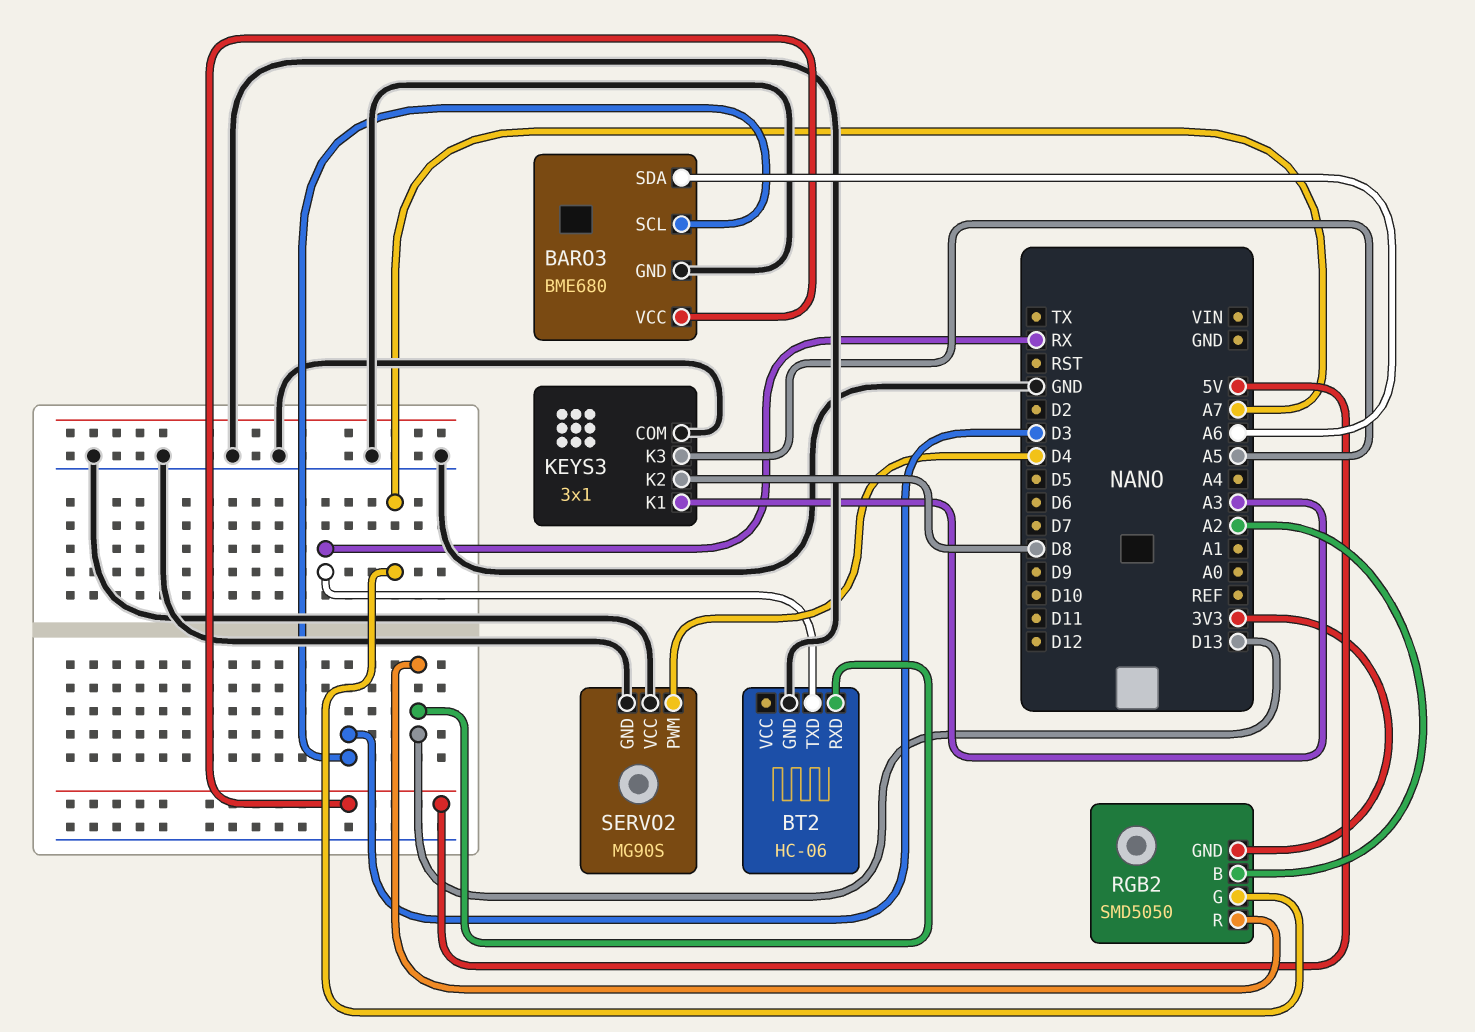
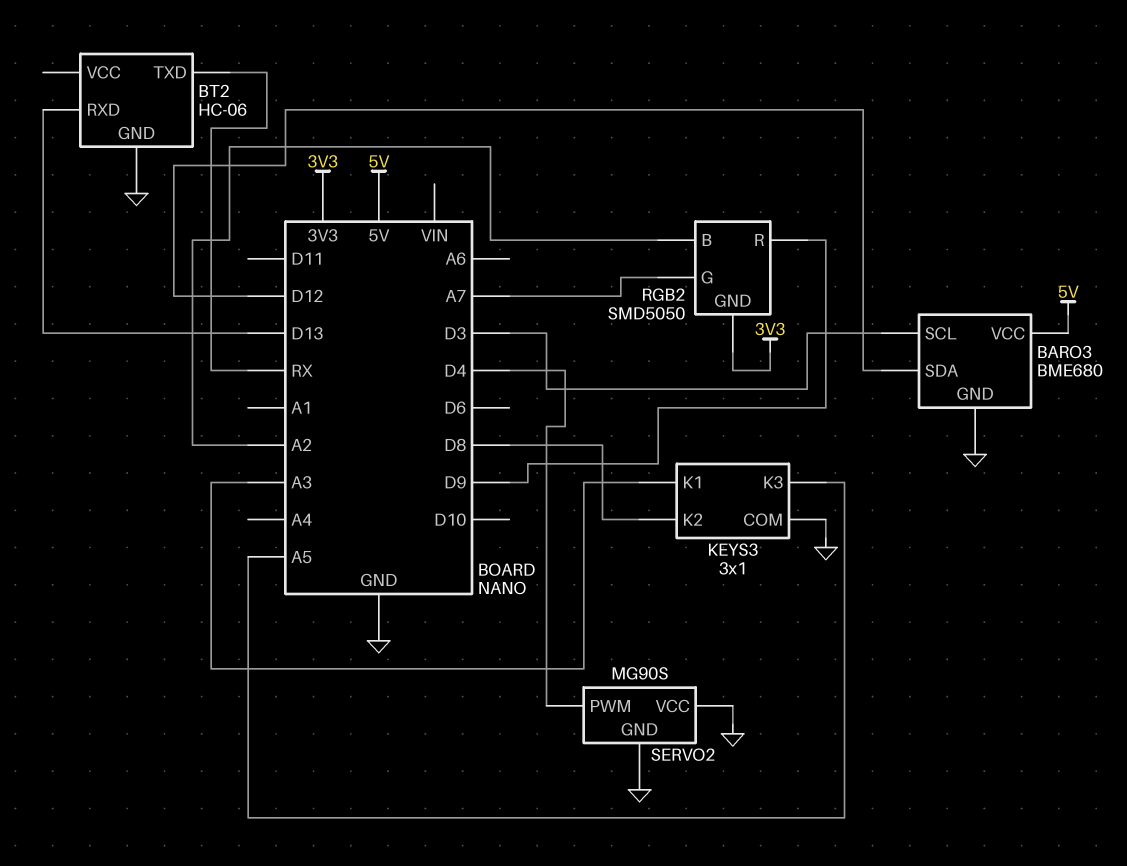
BARO3 pin SDA: A6 -> D12
RGB2 pin R: D13 -> D9

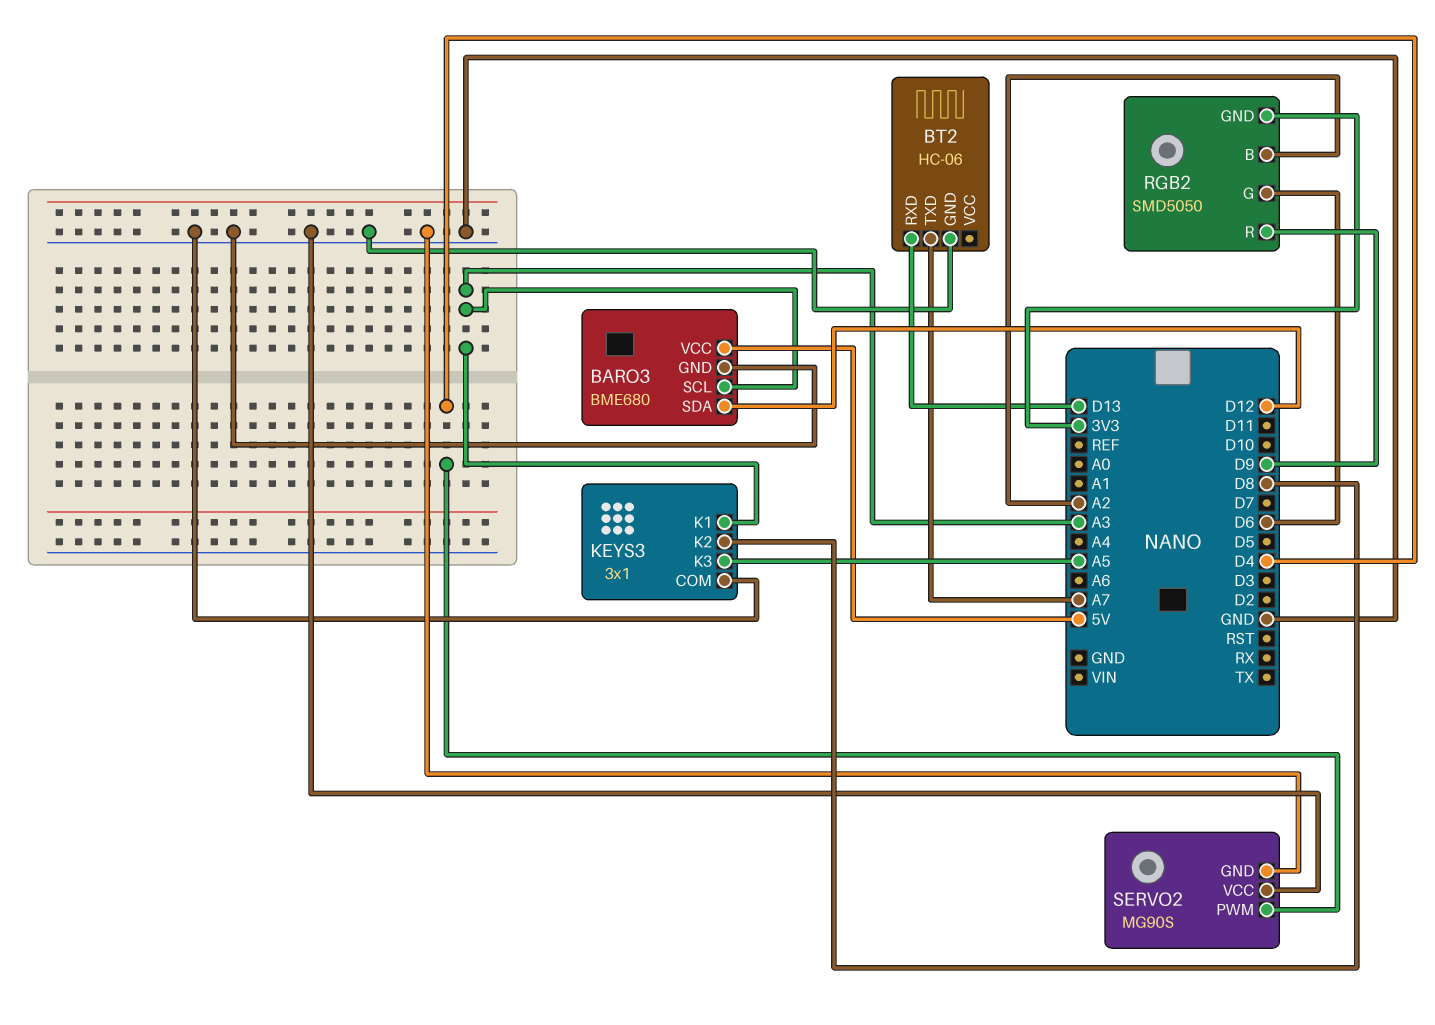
BARO3 pin SCL: D3 -> A3
BT2 pin TXD: RX -> A7
RGB2 pin G: A7 -> D6

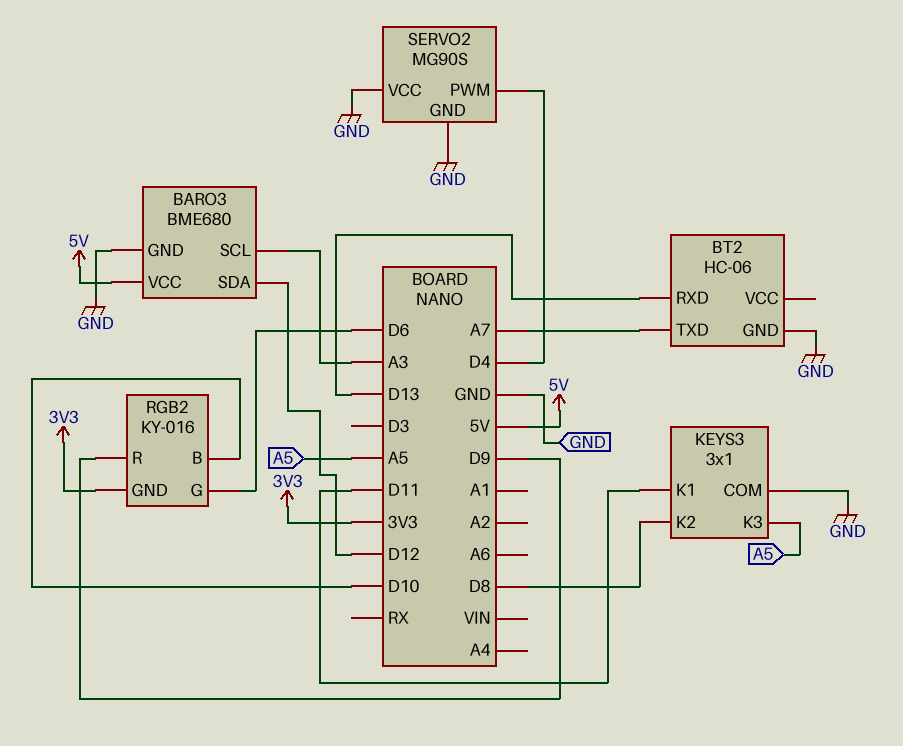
KEYS3 pin K1: A3 -> D11
RGB2: SMD5050 -> KY-016
RGB2 pin B: A2 -> D10

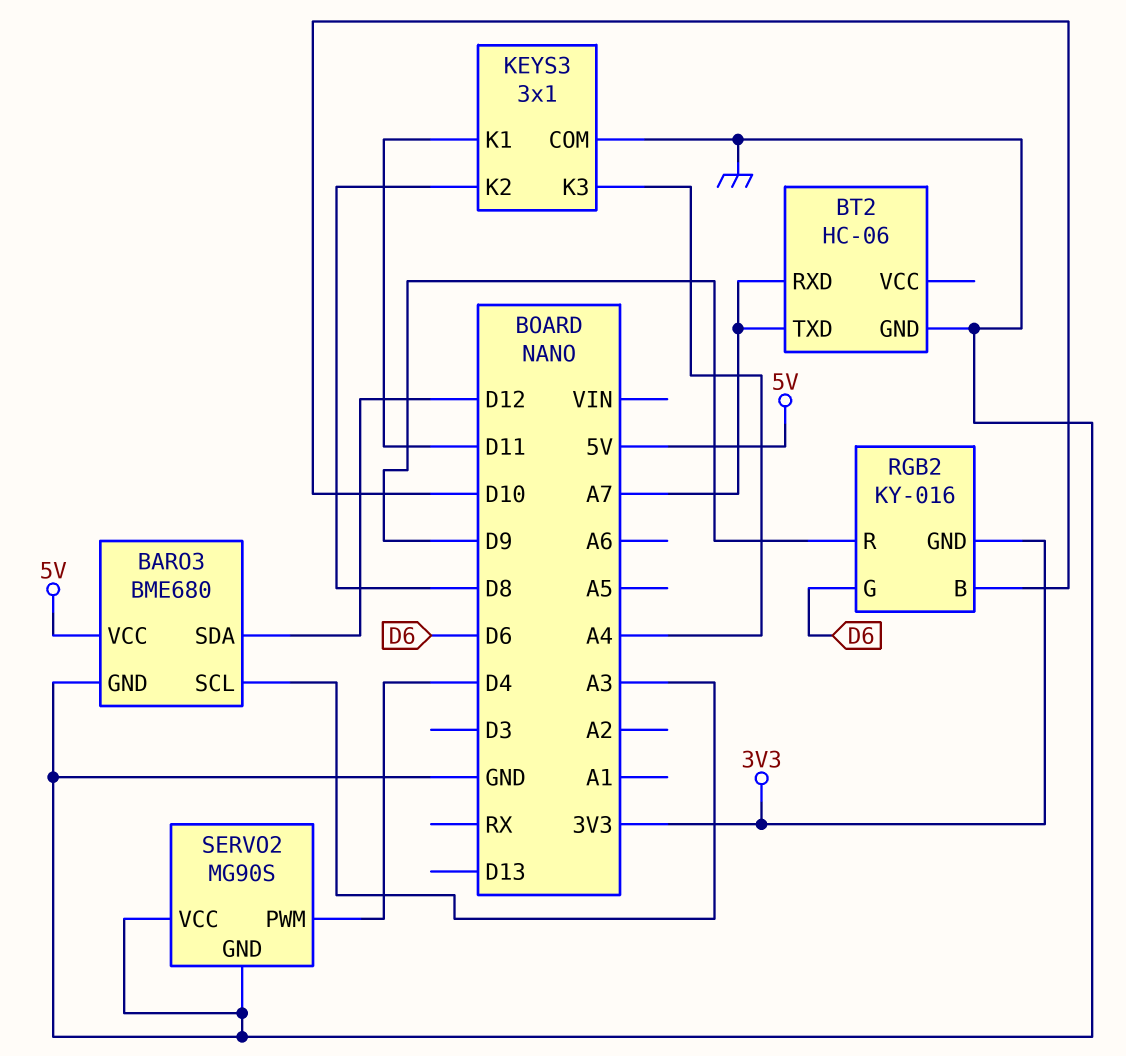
BT2 pin RXD: D13 -> A7
KEYS3 pin K3: A5 -> A4

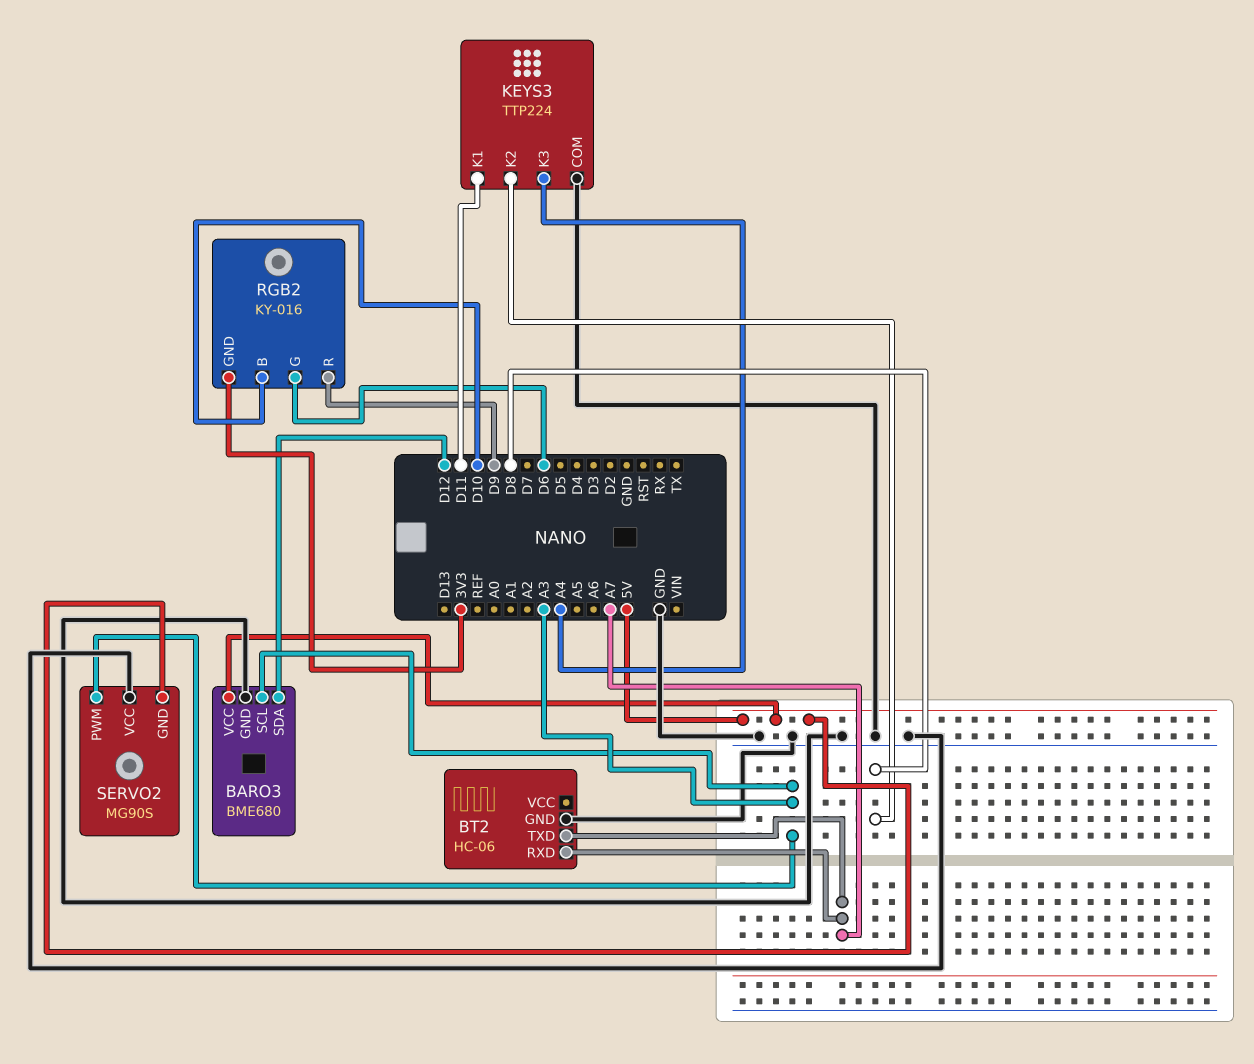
KEYS3: 3x1 -> TTP224
SERVO2 pin GND: GND -> 5V
SERVO2 pin PWM: D4 -> A3

